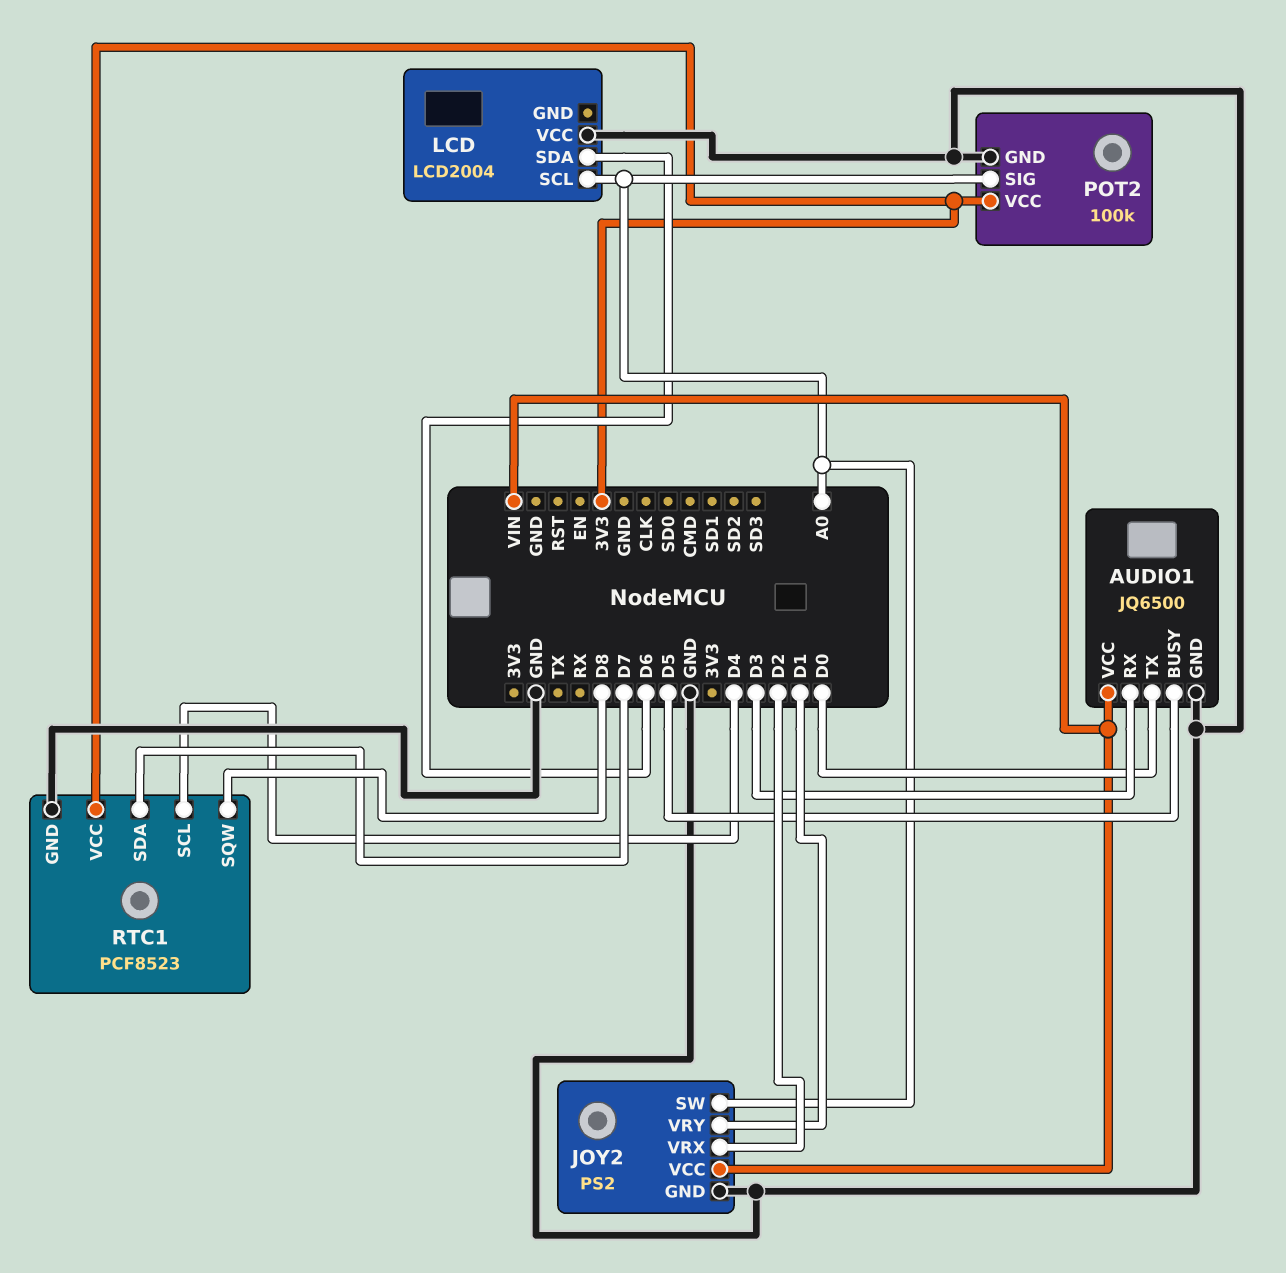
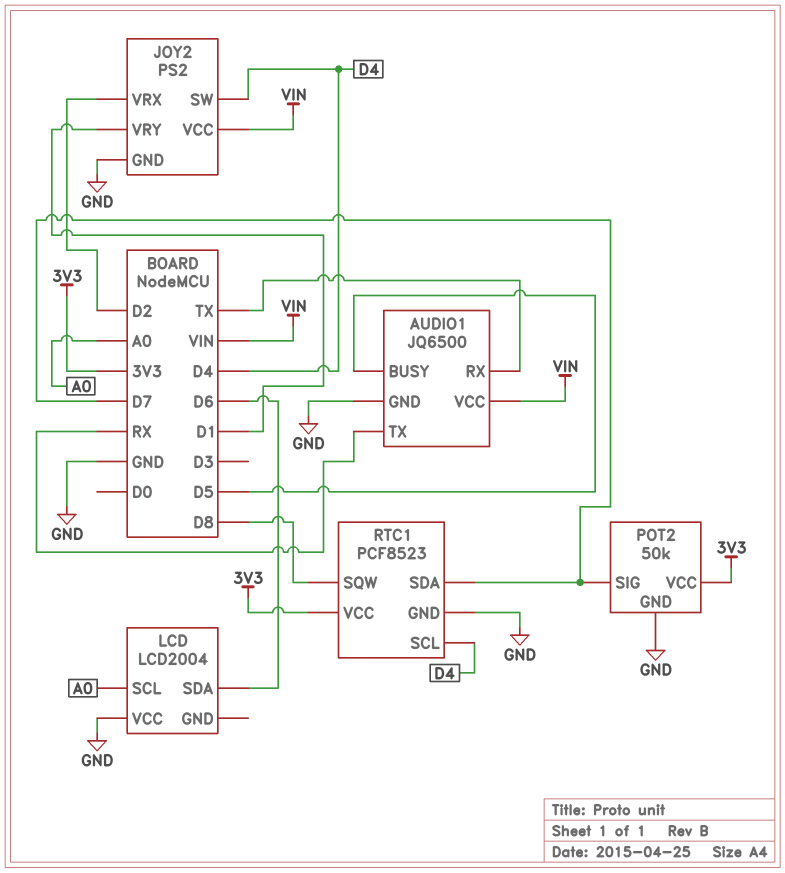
AUDIO1 pin RX: D3 -> TX
AUDIO1 pin TX: D0 -> RX
JOY2 pin SW: A0 -> D4
POT2: 100k -> 50k
POT2 pin SIG: A0 -> D7

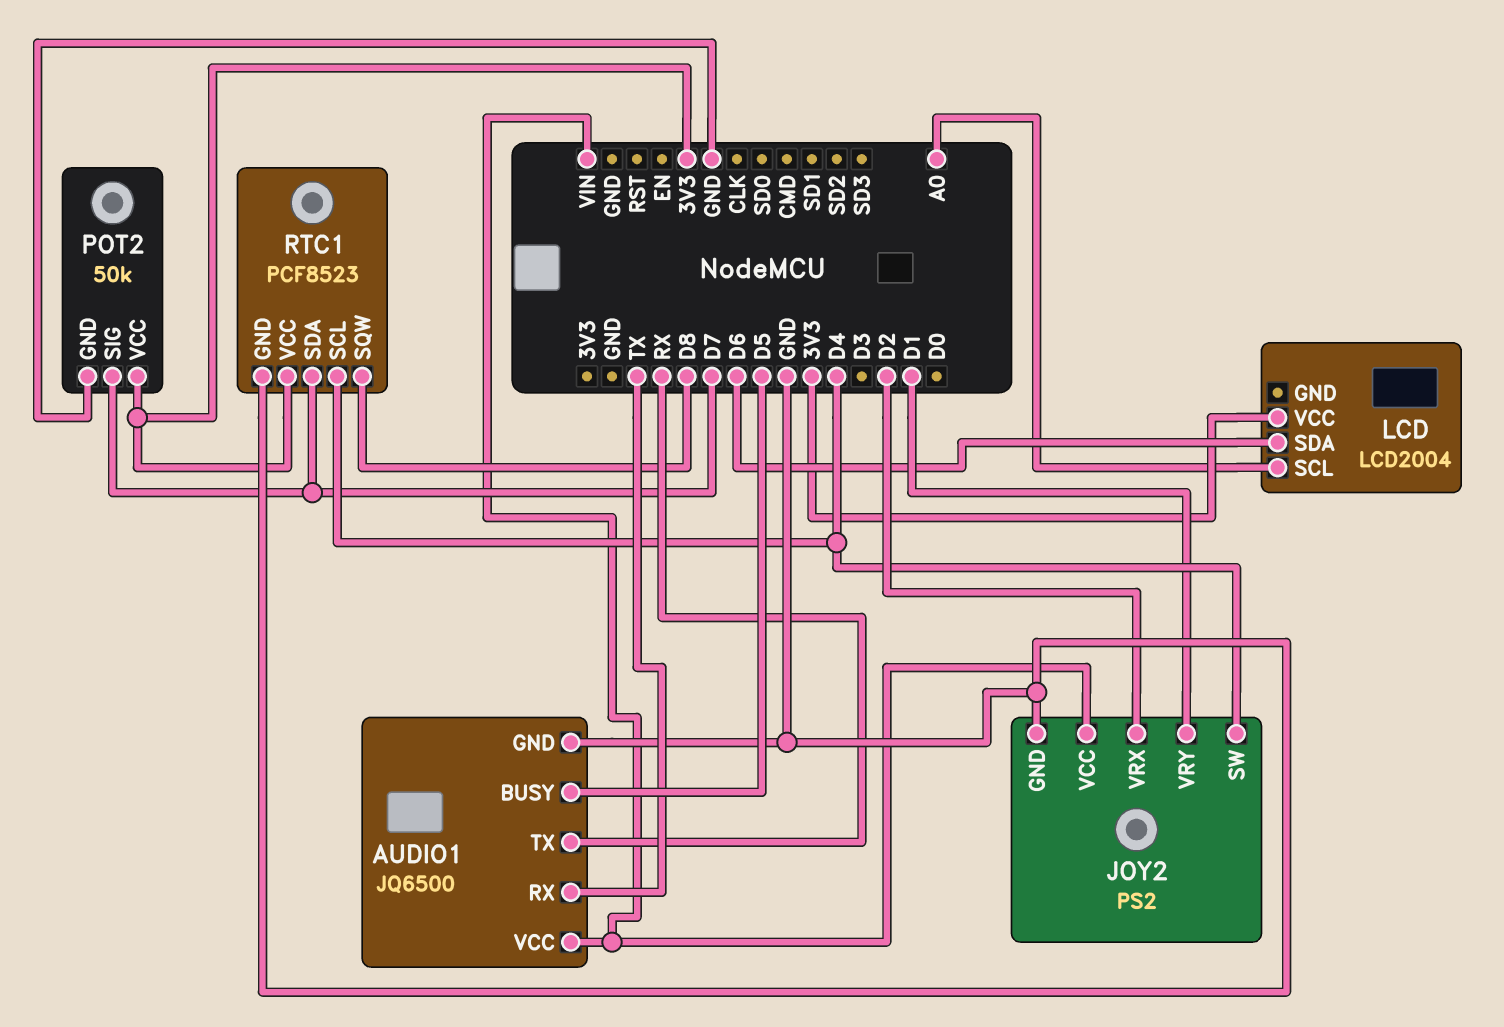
LCD pin VCC: GND -> 3V3

